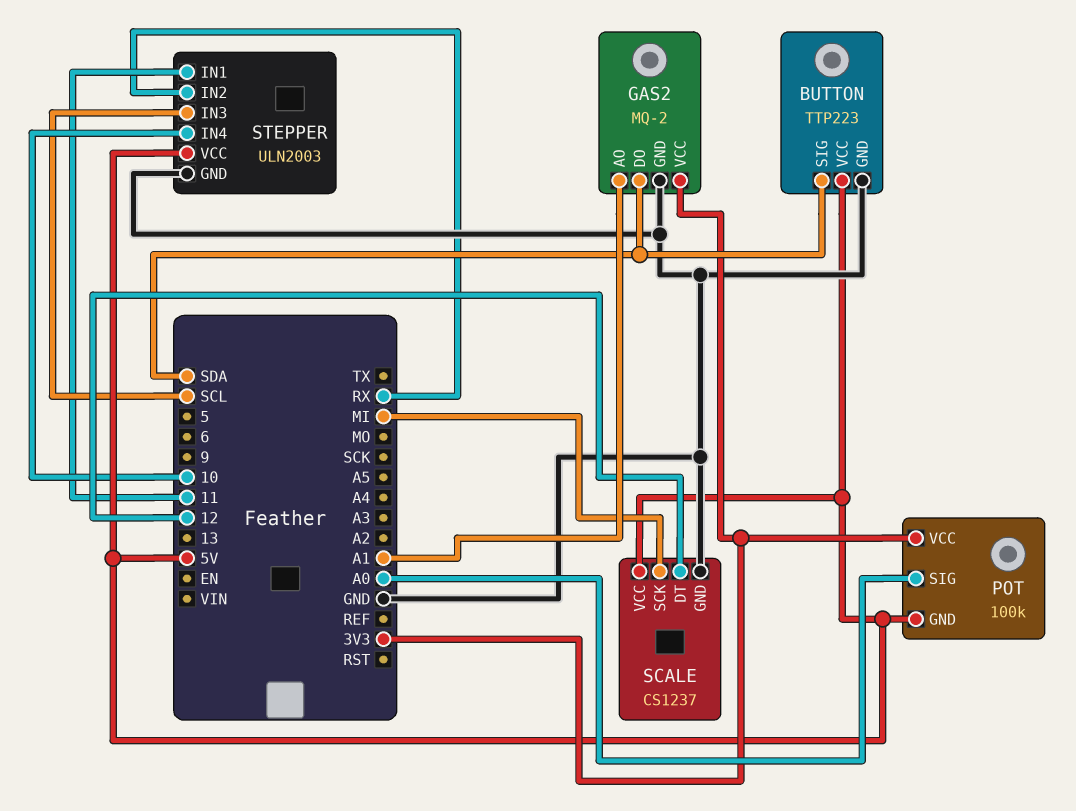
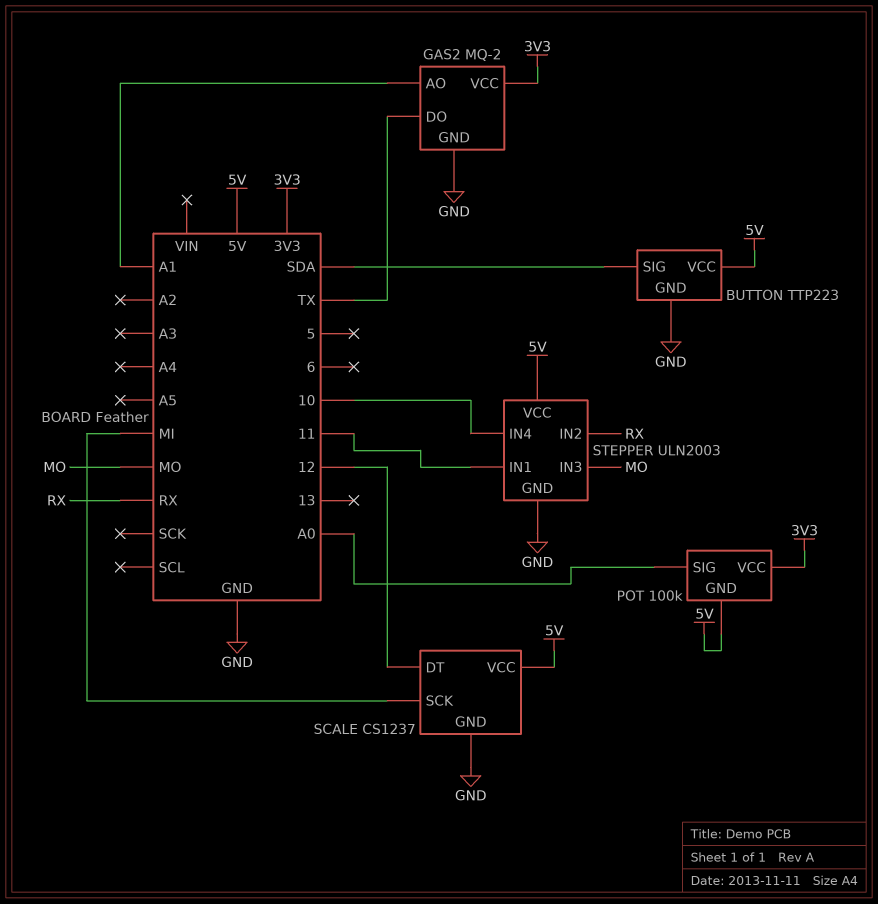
GAS2 pin DO: SDA -> TX
STEPPER pin IN3: SCL -> MO

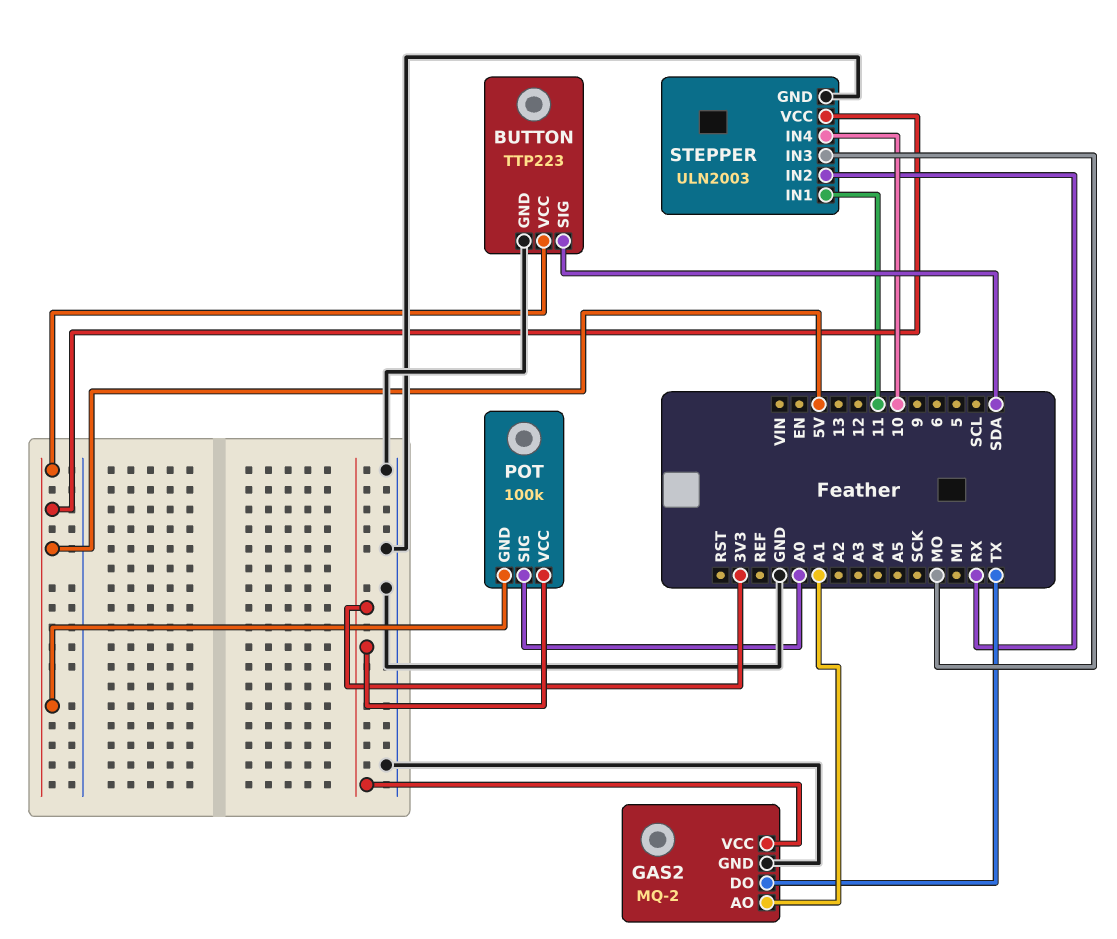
SCALE: CS1237 -> none
SCALE pin DT: 12 -> none
SCALE pin GND: GND -> none
SCALE pin SCK: MI -> none
SCALE pin VCC: 5V -> none

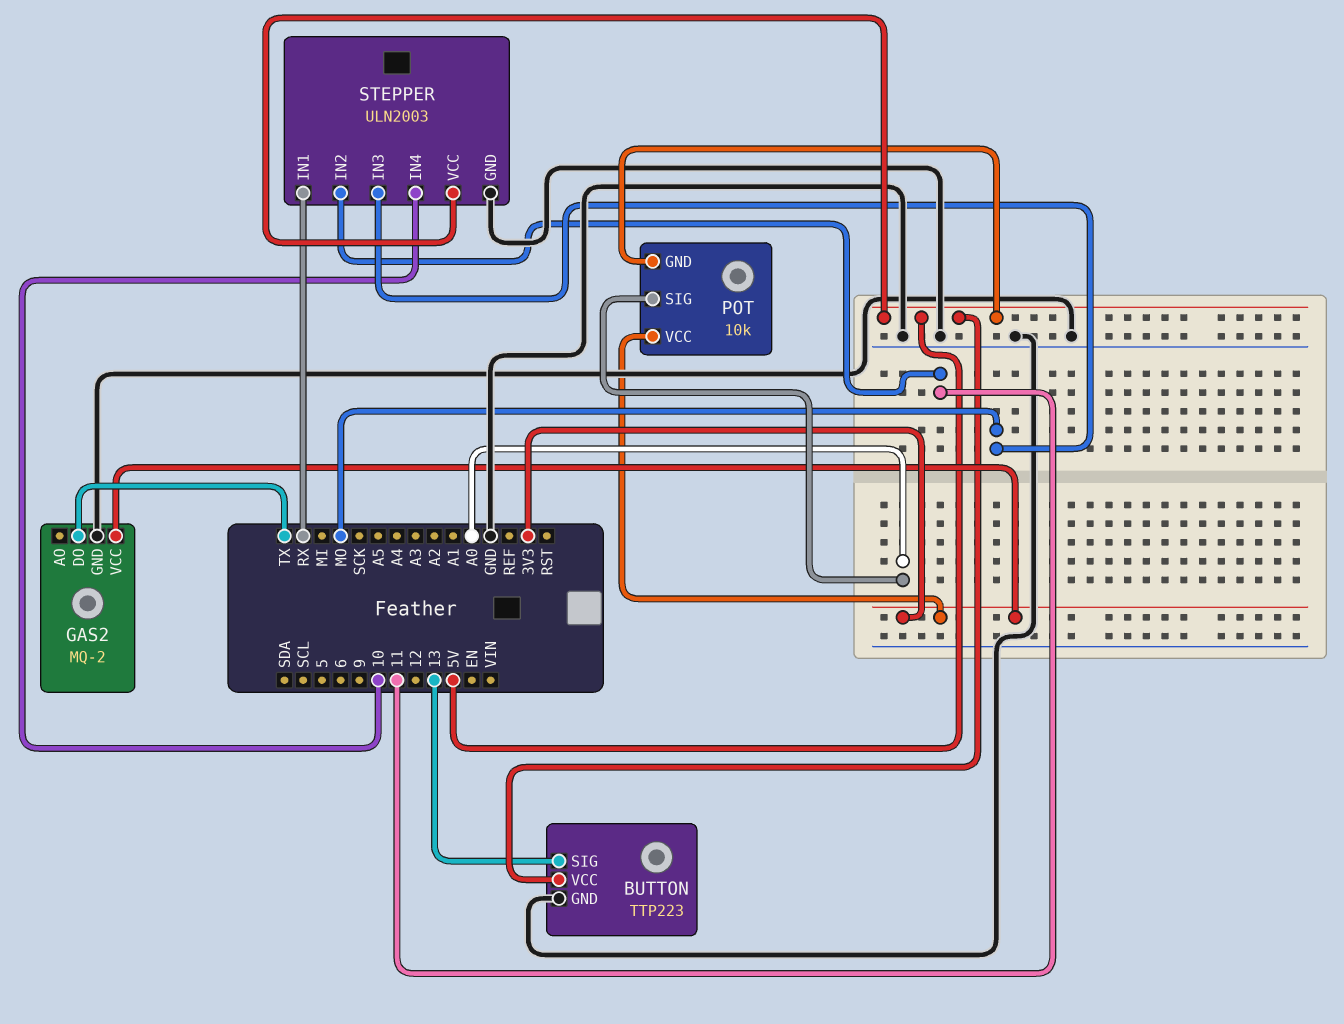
BUTTON pin SIG: SDA -> 13
GAS2 pin AO: A1 -> none
POT: 100k -> 10k
STEPPER pin IN1: 11 -> RX
STEPPER pin IN2: RX -> 11

